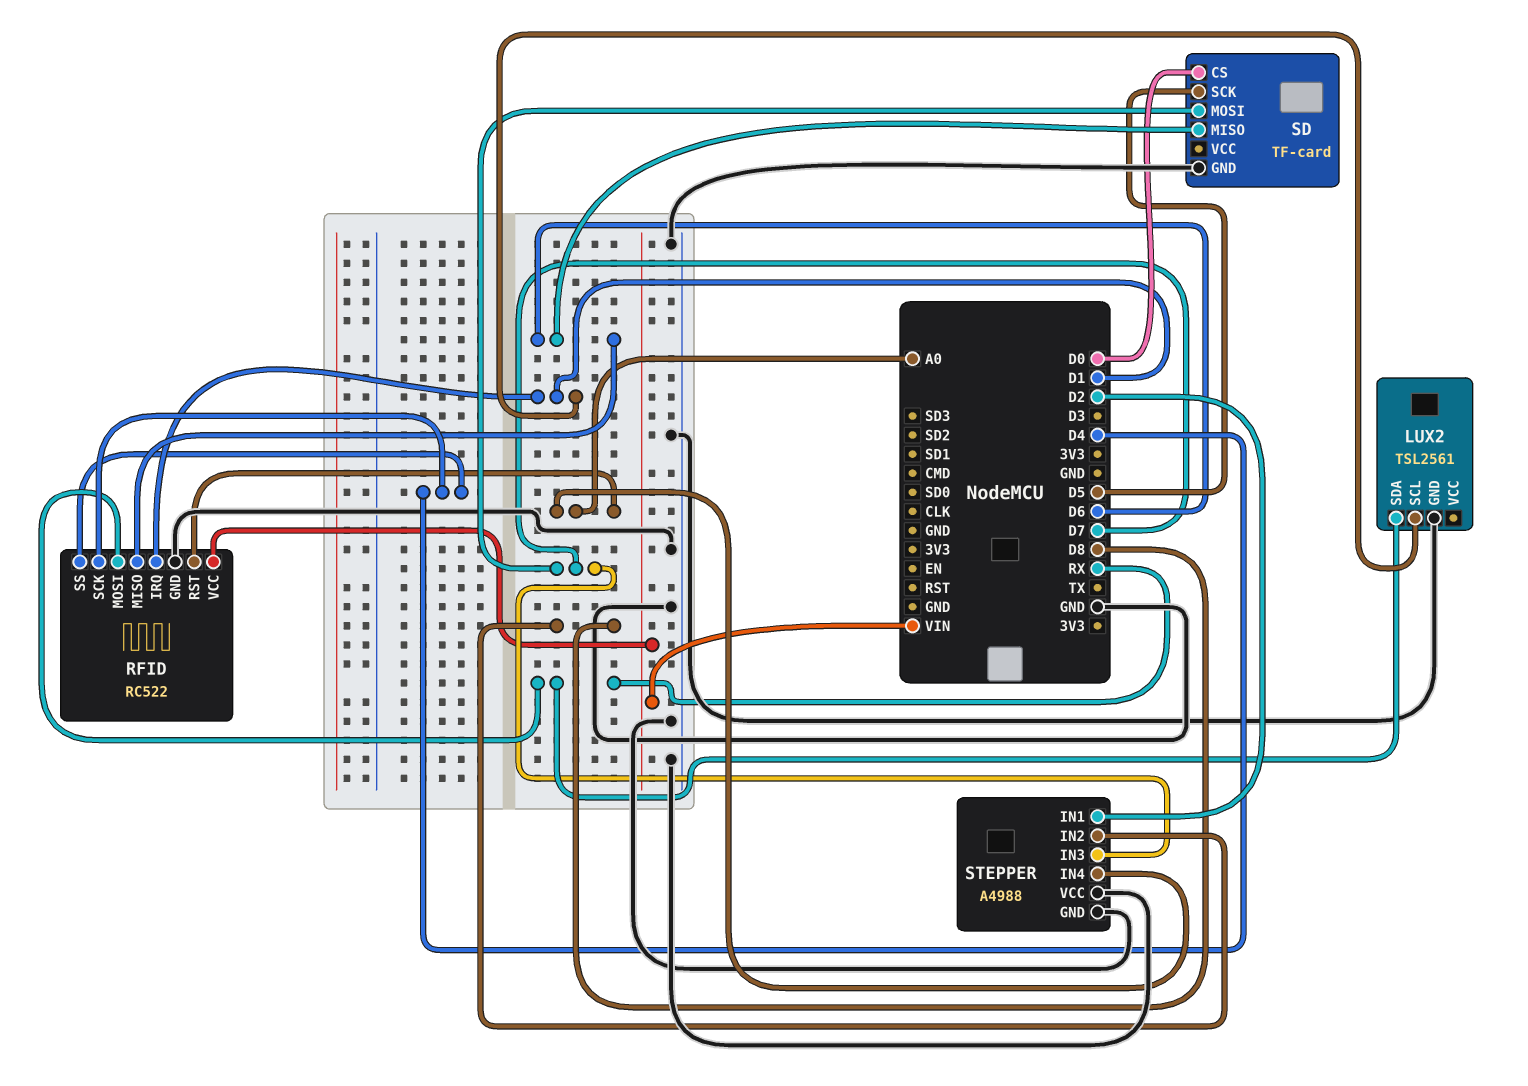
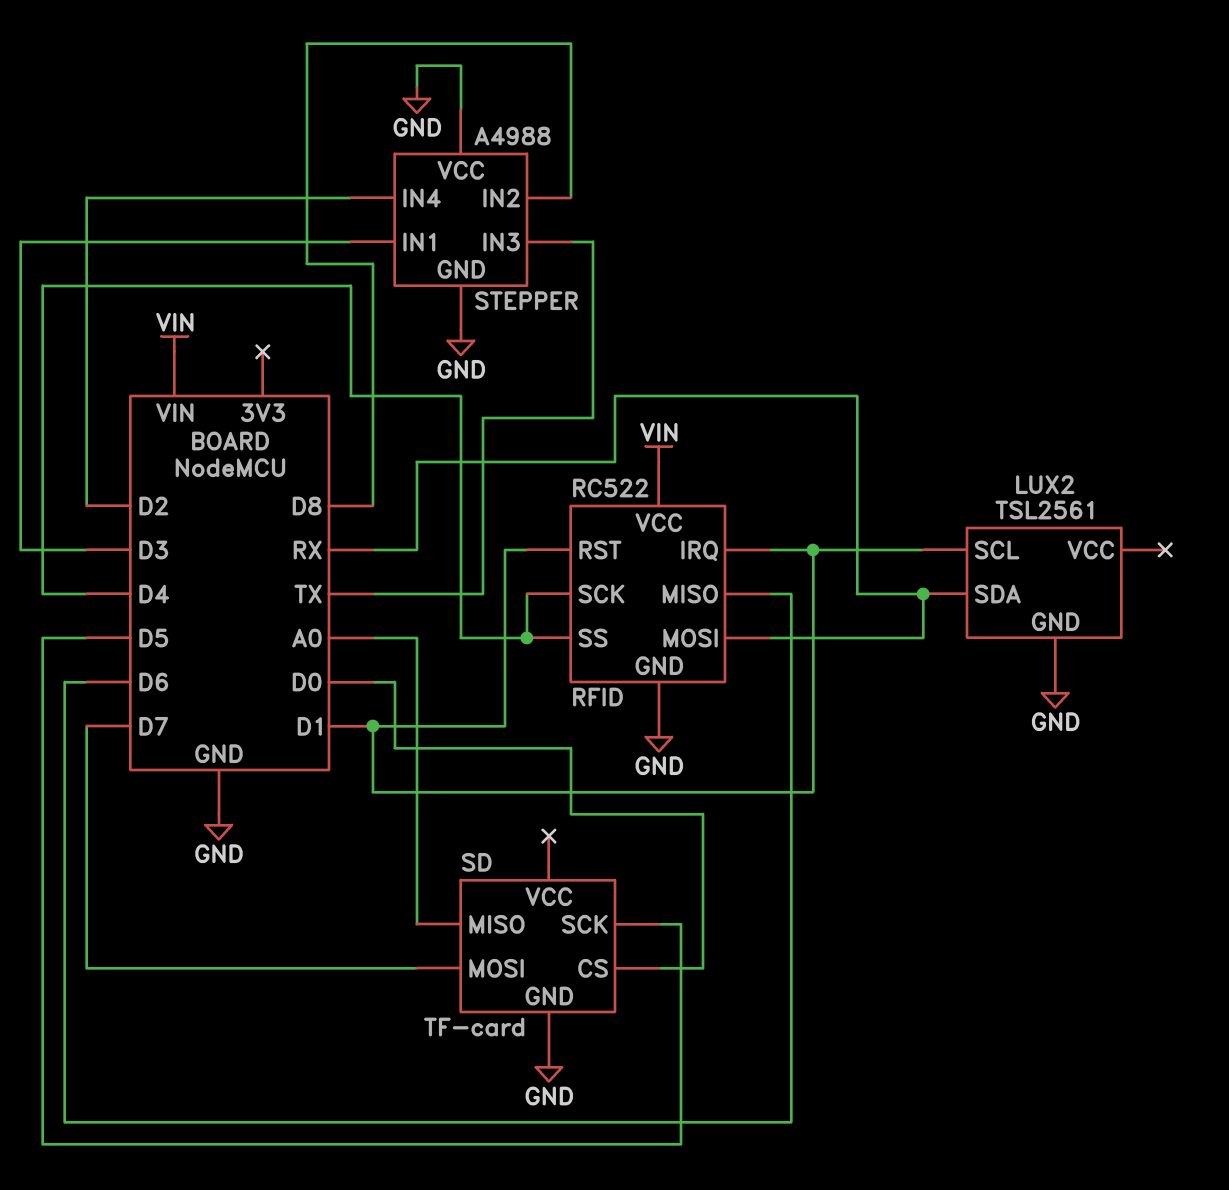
RFID pin RST: A0 -> D1
SD pin MISO: D6 -> A0
STEPPER pin IN1: D2 -> D3
STEPPER pin IN3: D7 -> TX
STEPPER pin IN4: A0 -> D2

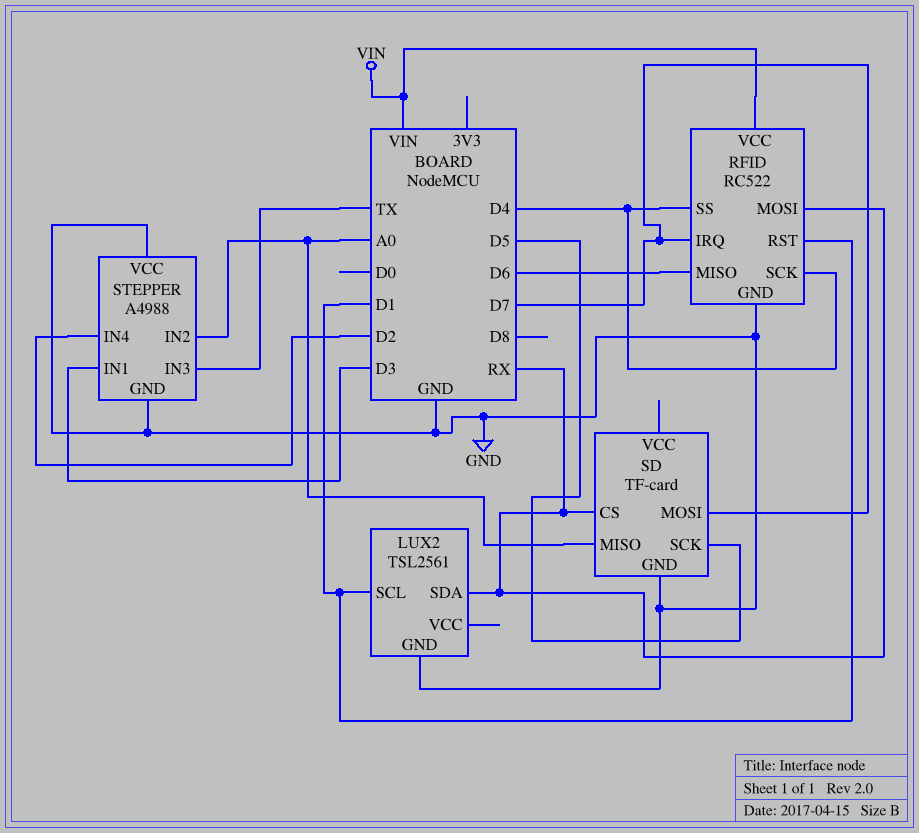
RFID pin IRQ: D1 -> D7
SD pin CS: D0 -> RX
STEPPER pin IN2: D8 -> A0

